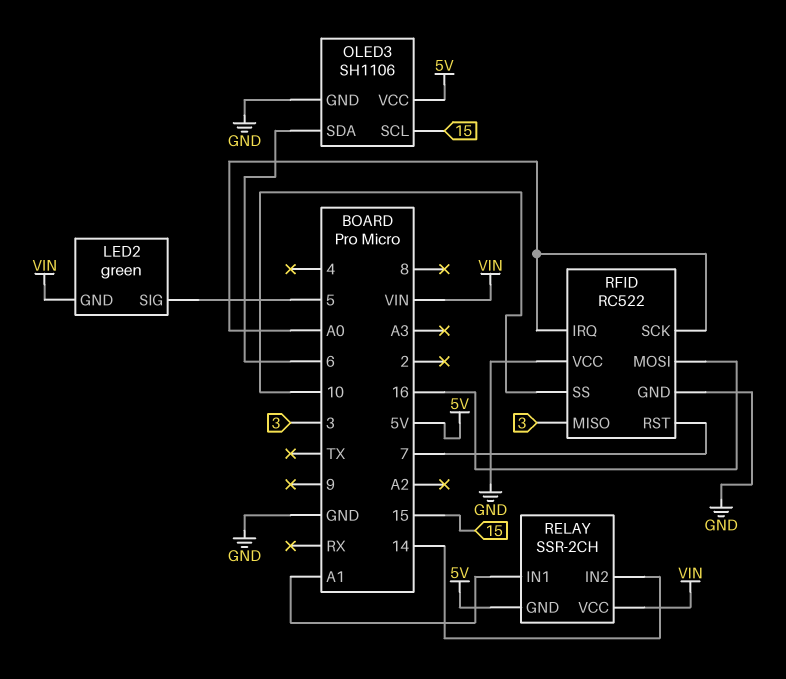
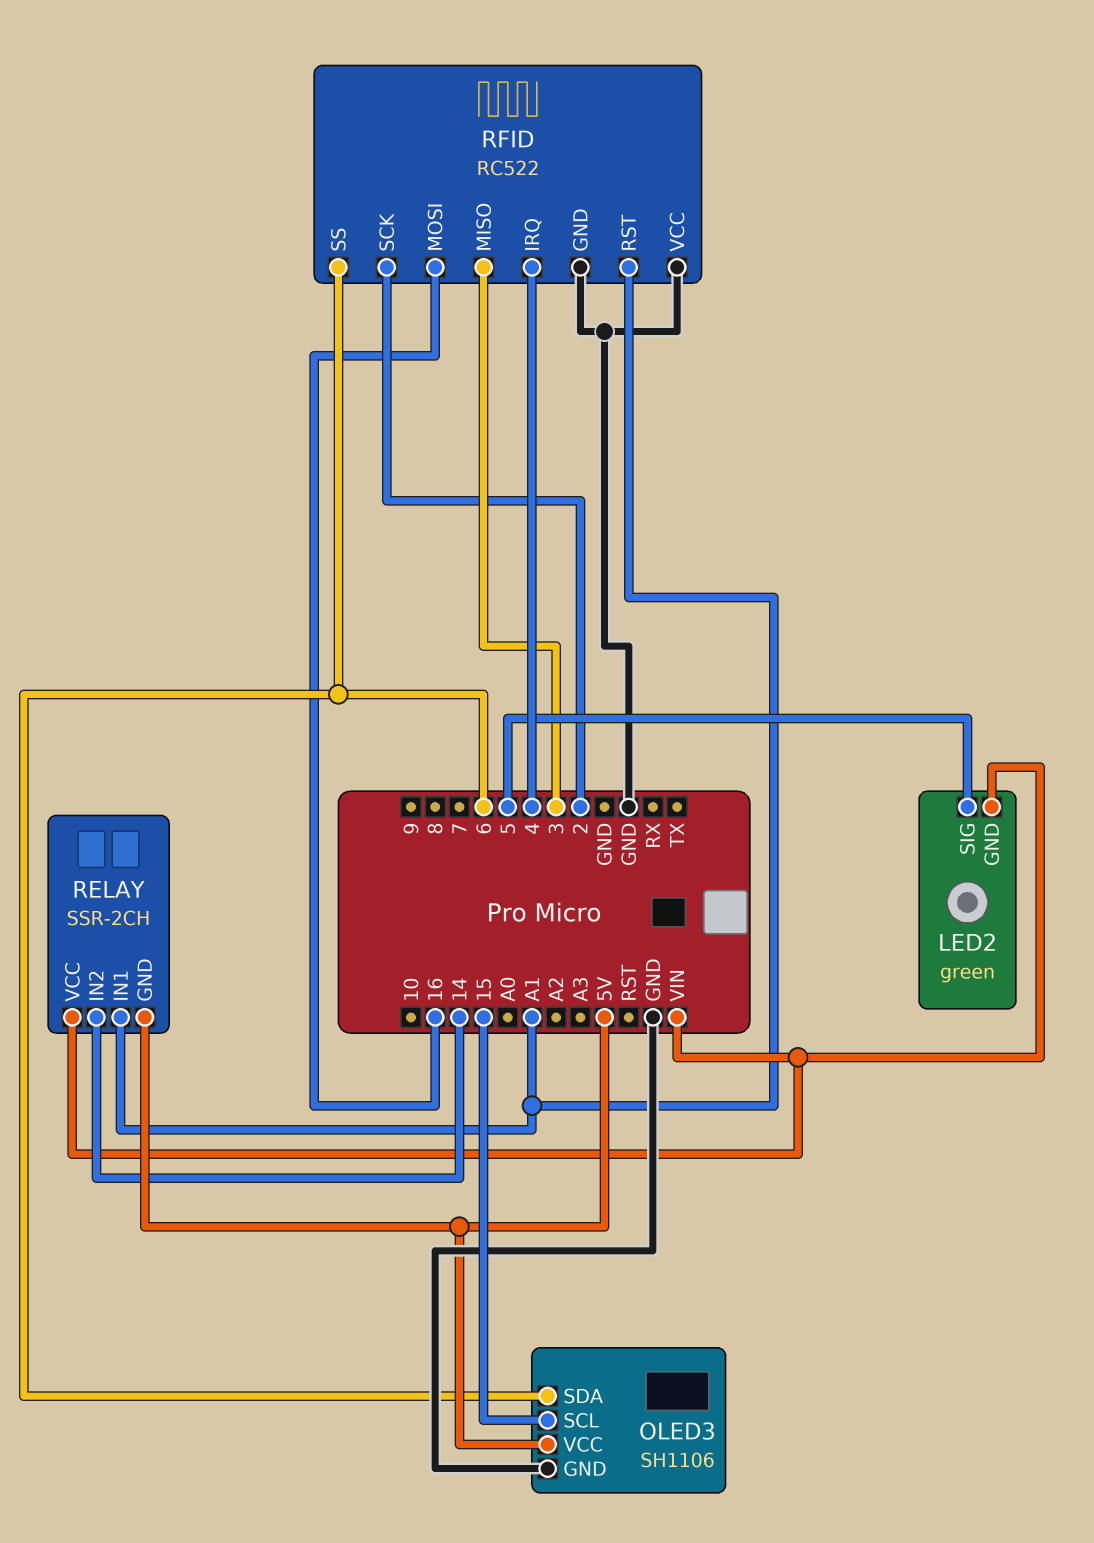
RFID pin IRQ: A0 -> 4
RFID pin RST: 7 -> A1
RFID pin SCK: A0 -> 2
RFID pin SS: 10 -> 6

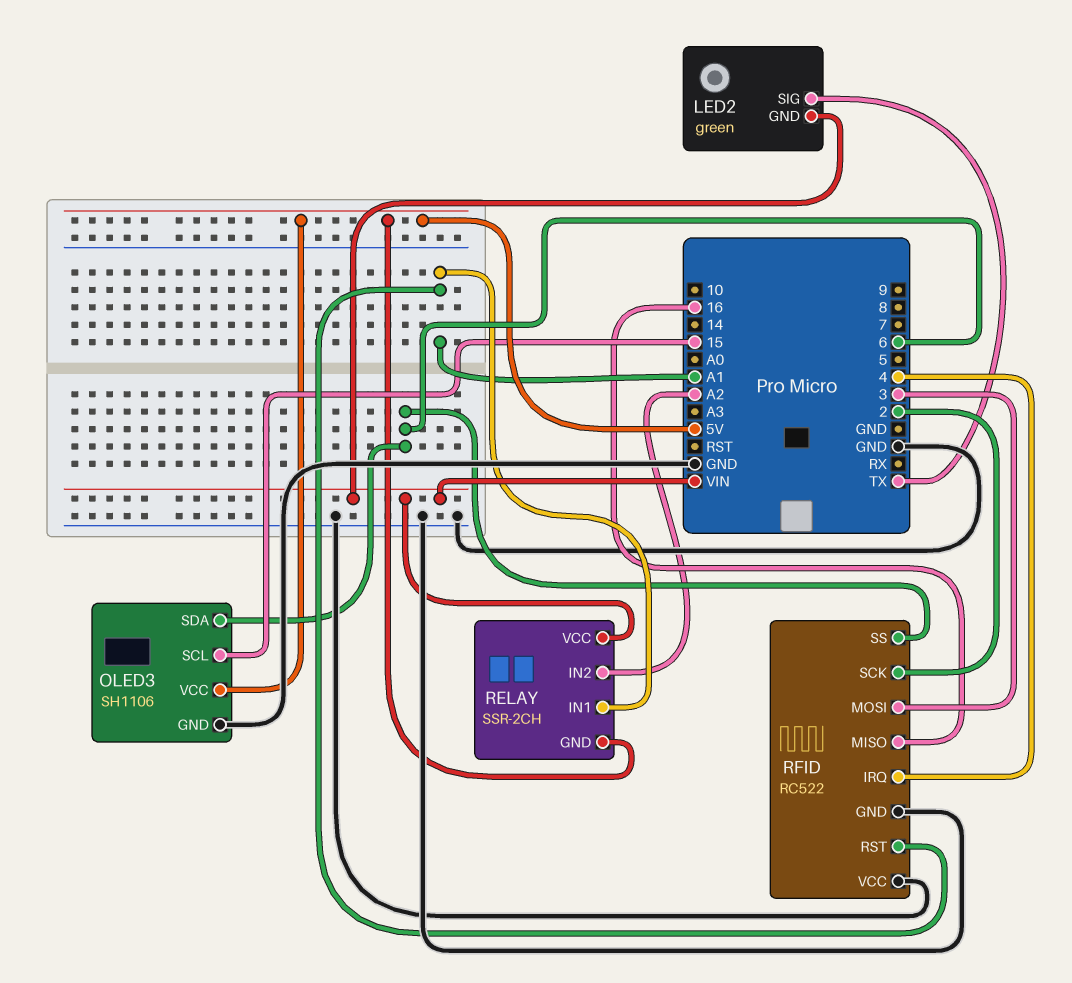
LED2 pin SIG: 5 -> TX
RELAY pin IN2: 14 -> A2
RFID pin MISO: 3 -> 16
RFID pin MOSI: 16 -> 3

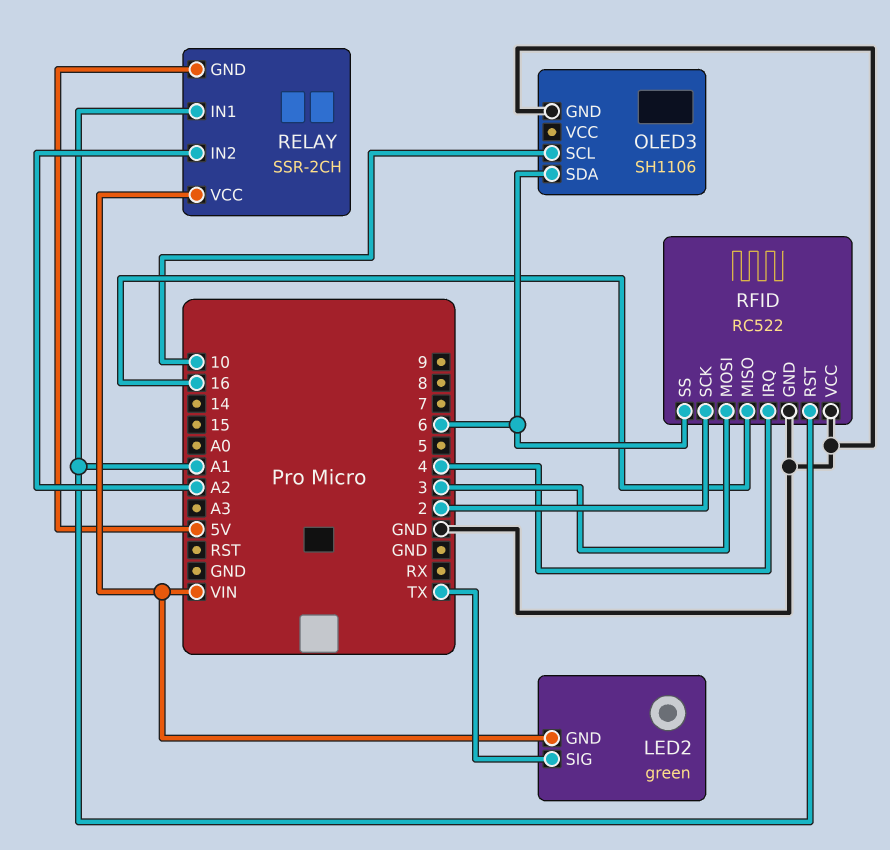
OLED3 pin SCL: 15 -> 10
OLED3 pin VCC: 5V -> none

